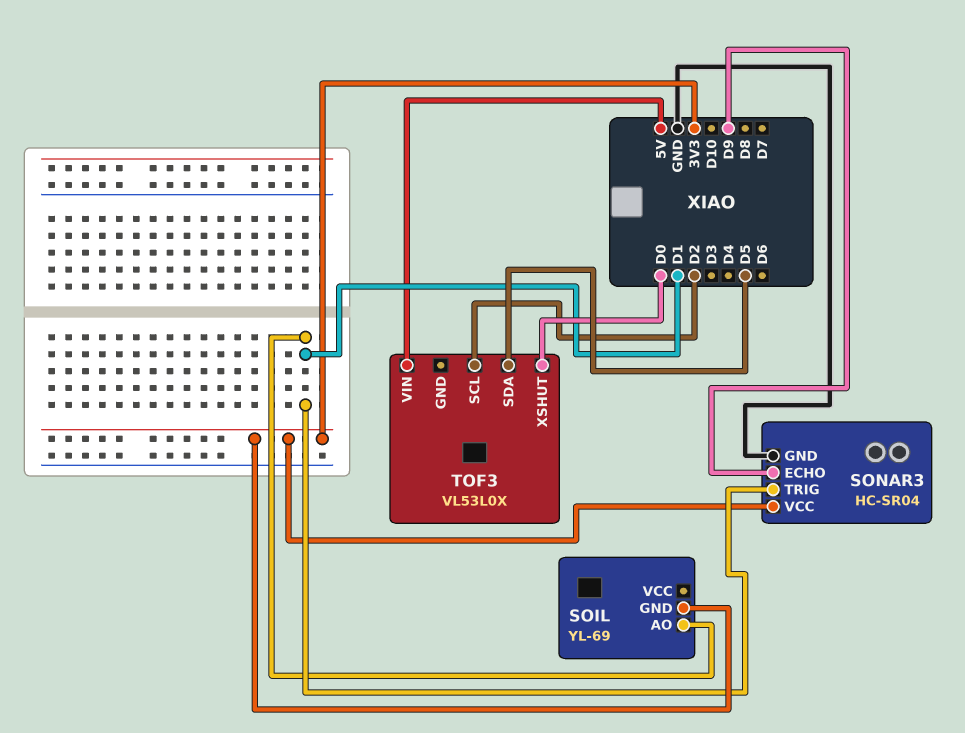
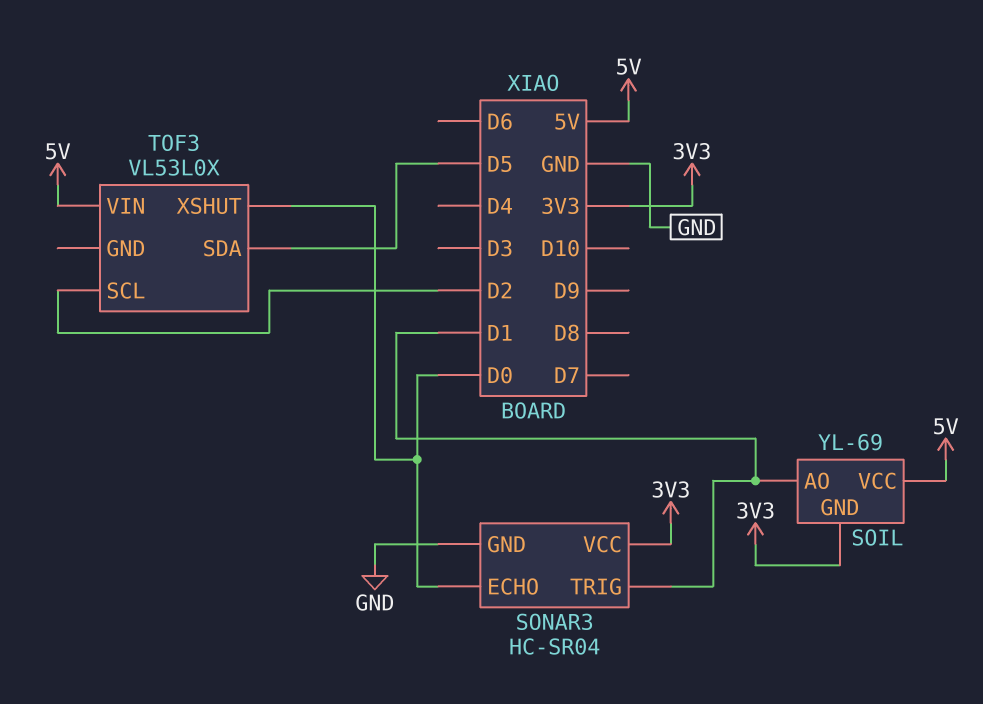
SOIL pin VCC: none -> 5V
SONAR3 pin ECHO: D9 -> D0

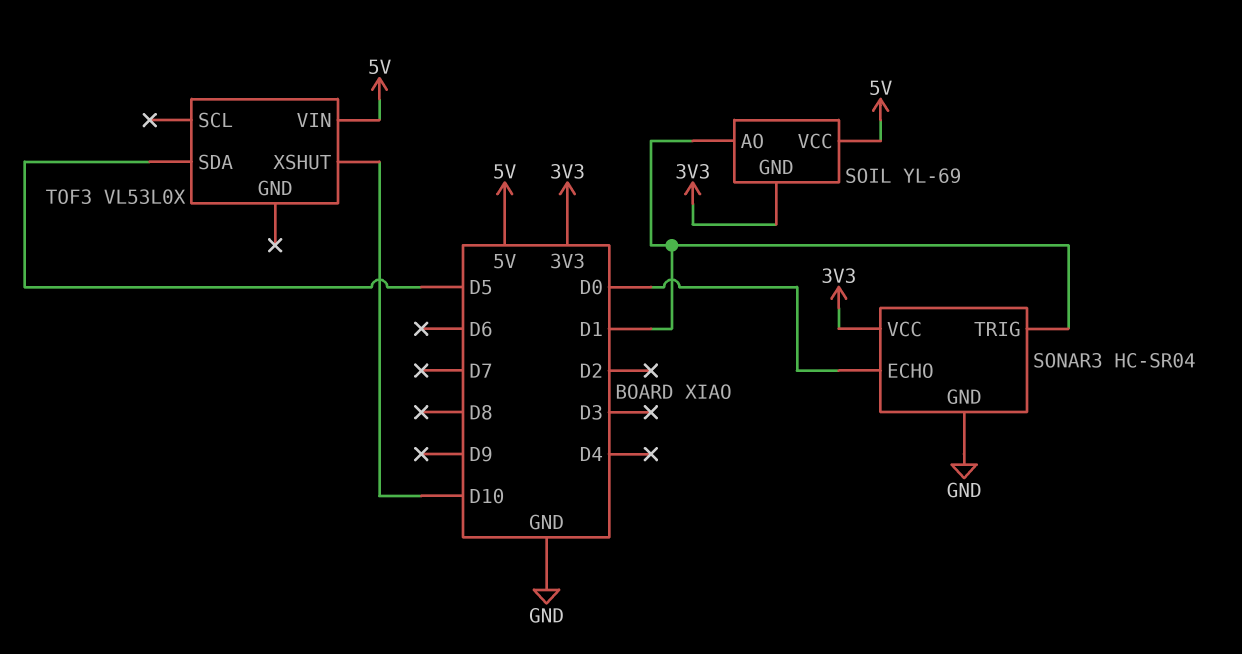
TOF3 pin SCL: D2 -> none
TOF3 pin XSHUT: D0 -> D10

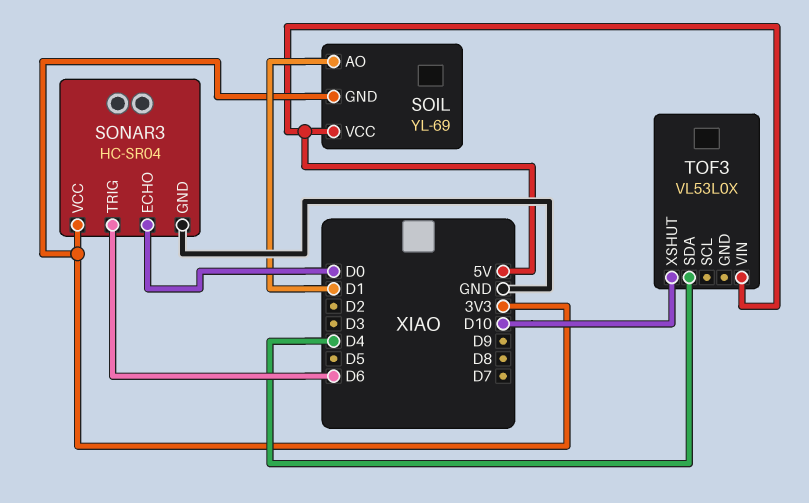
SONAR3 pin TRIG: D1 -> D6
TOF3 pin SDA: D5 -> D4

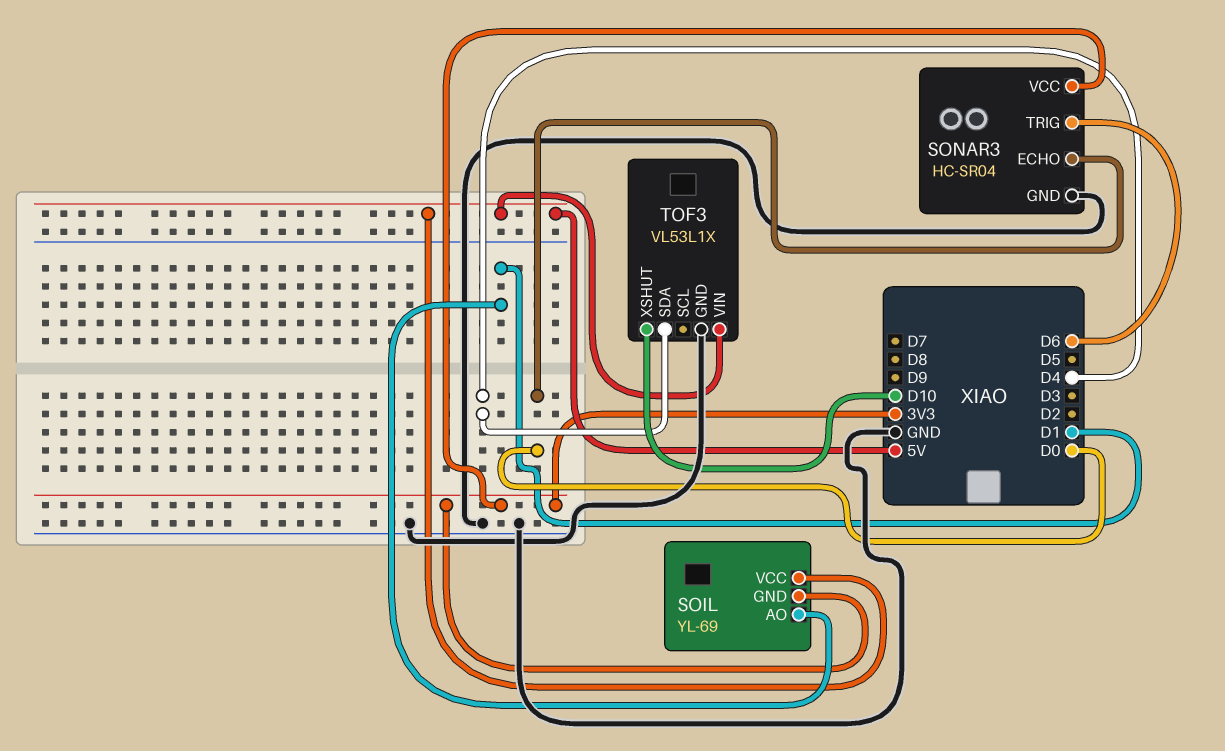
TOF3: VL53L0X -> VL53L1X
TOF3 pin GND: none -> GND

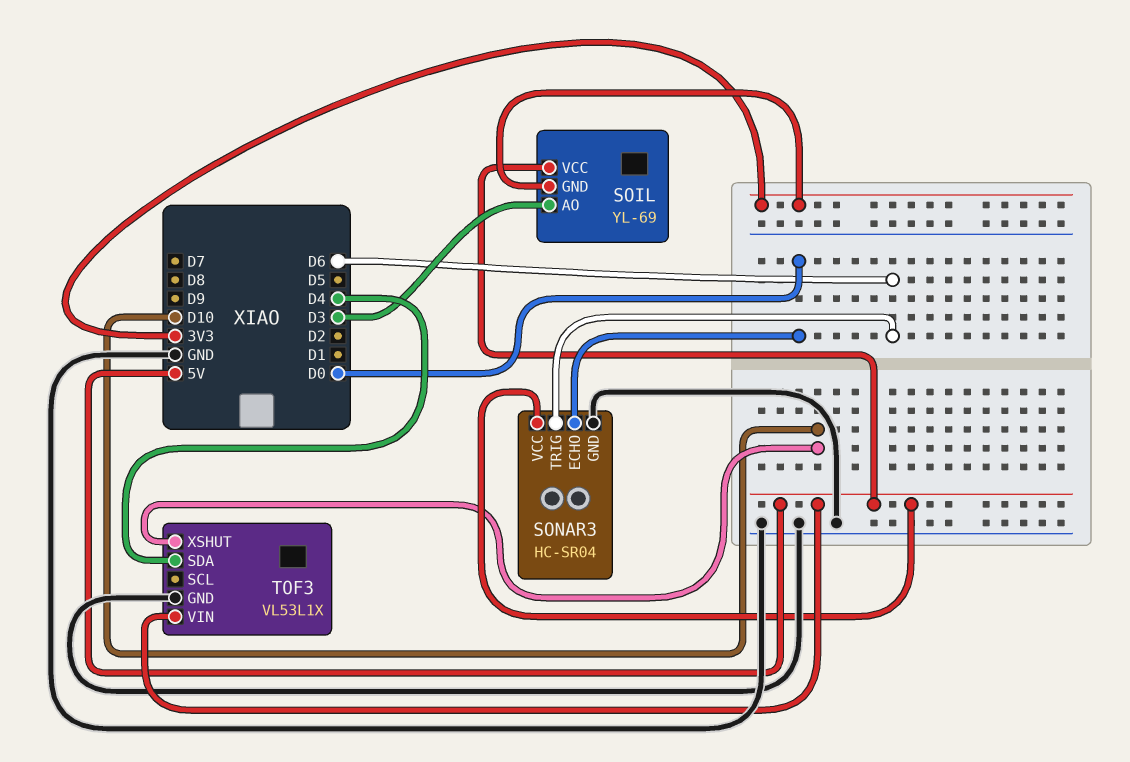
SOIL pin AO: D1 -> D3
SONAR3 pin VCC: 3V3 -> 5V

